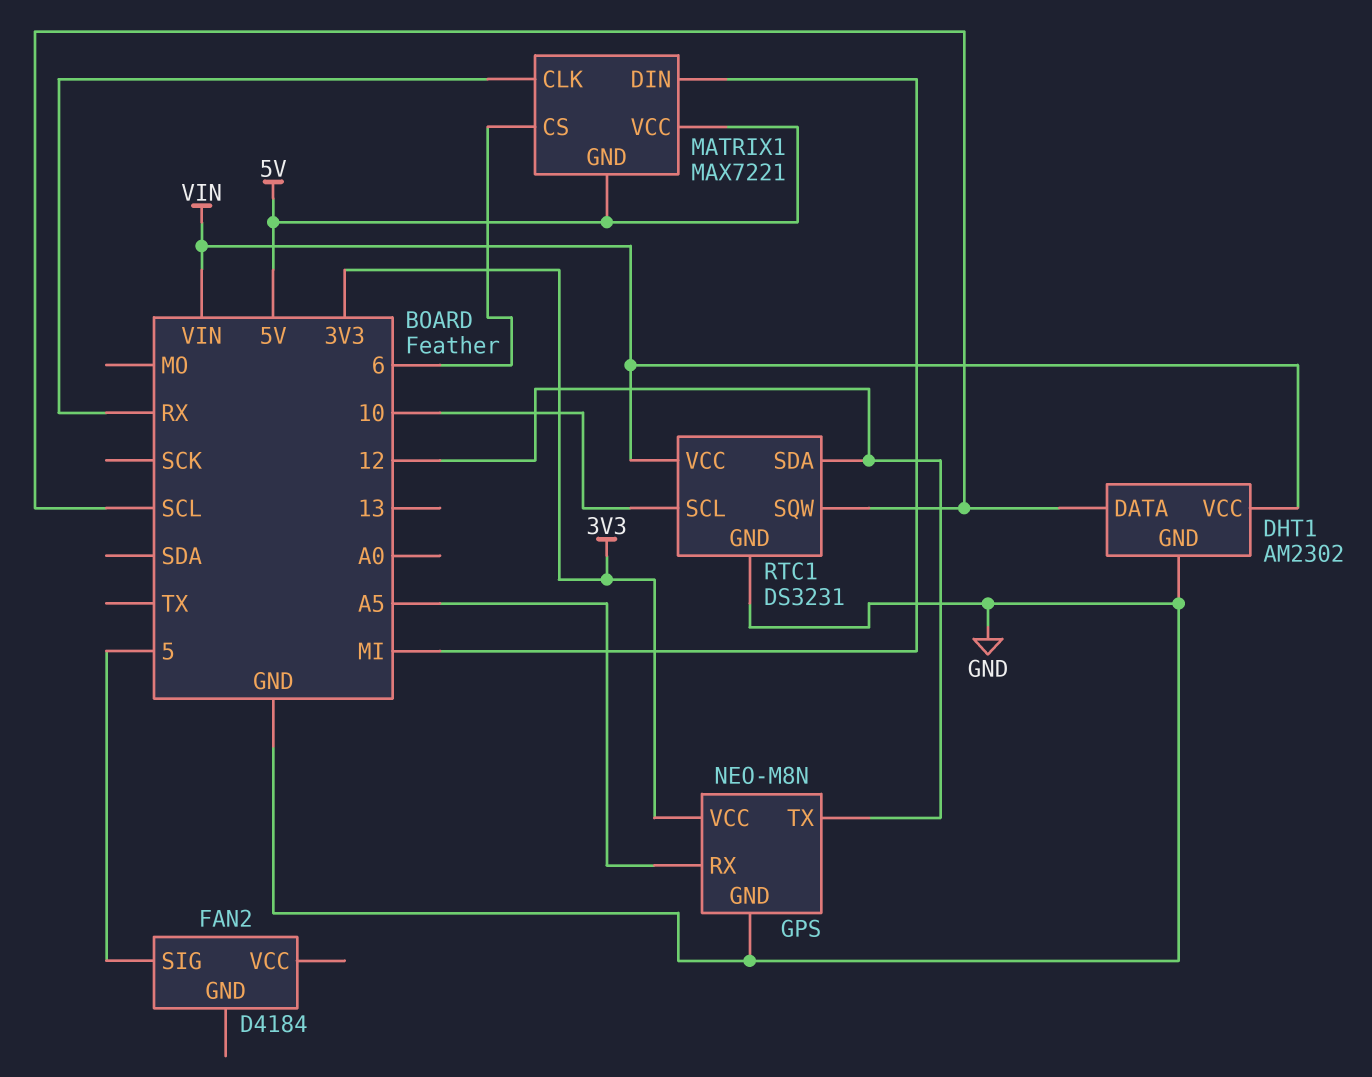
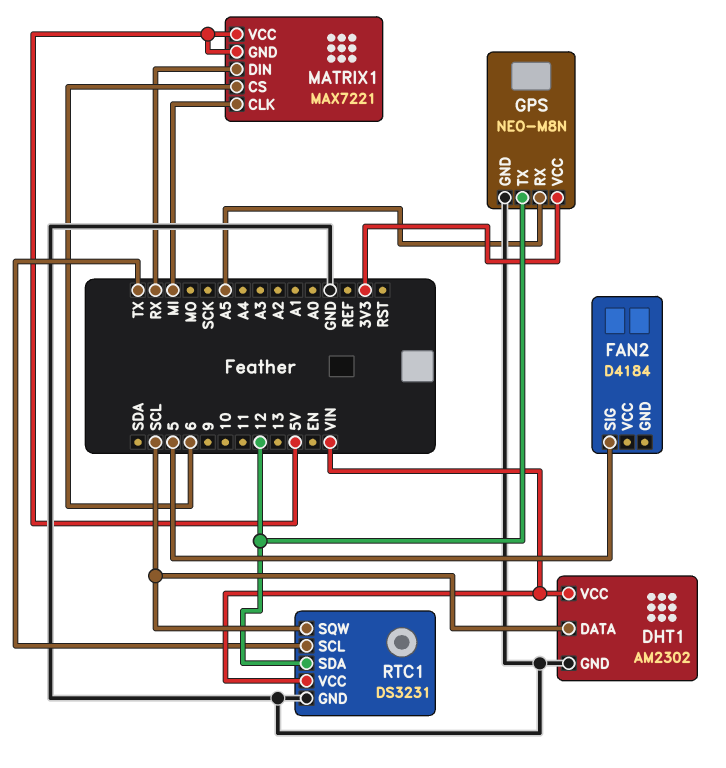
MATRIX1 pin CLK: RX -> MI
MATRIX1 pin DIN: MI -> RX
RTC1 pin SCL: 10 -> TX

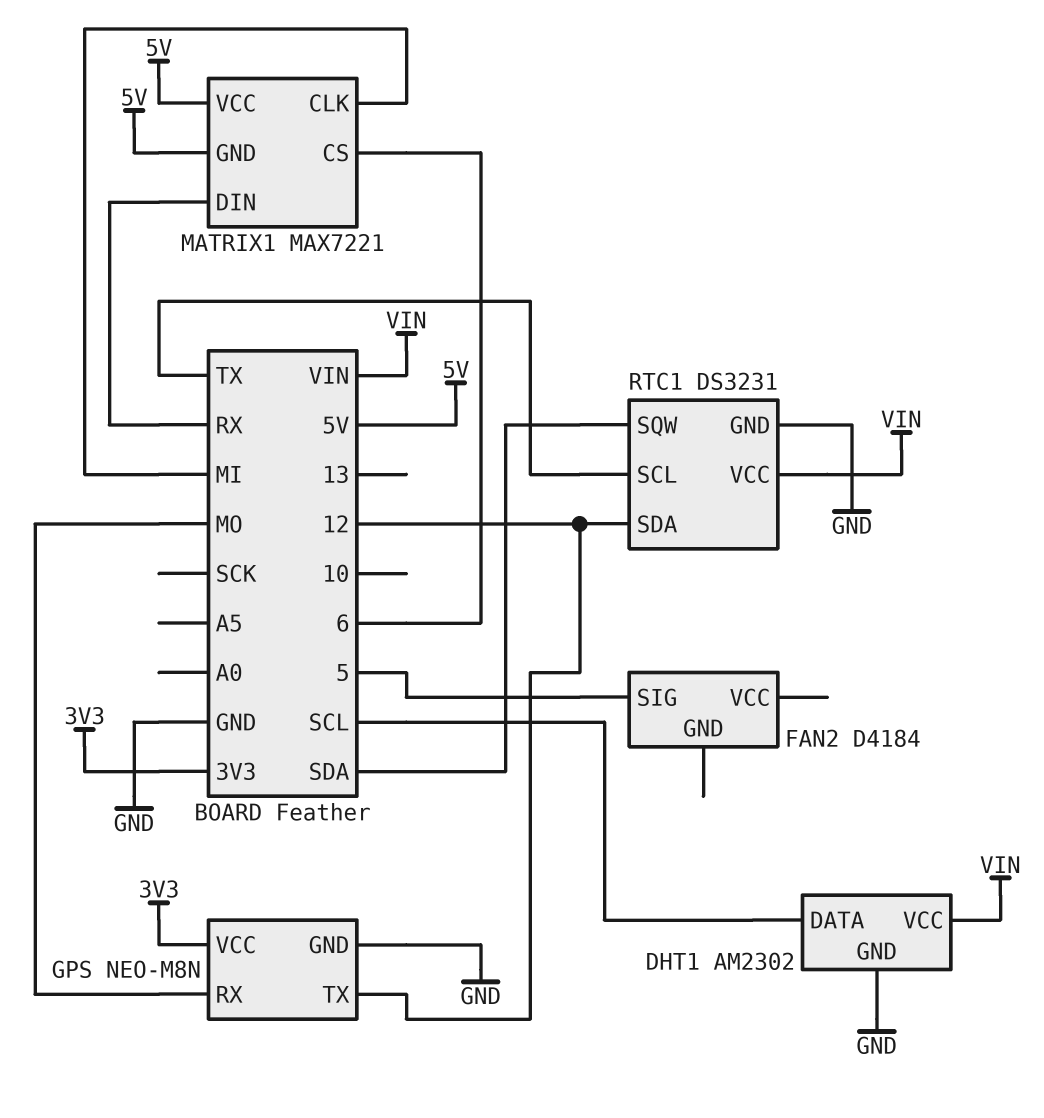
GPS pin RX: A5 -> MO
RTC1 pin SQW: SCL -> SDA

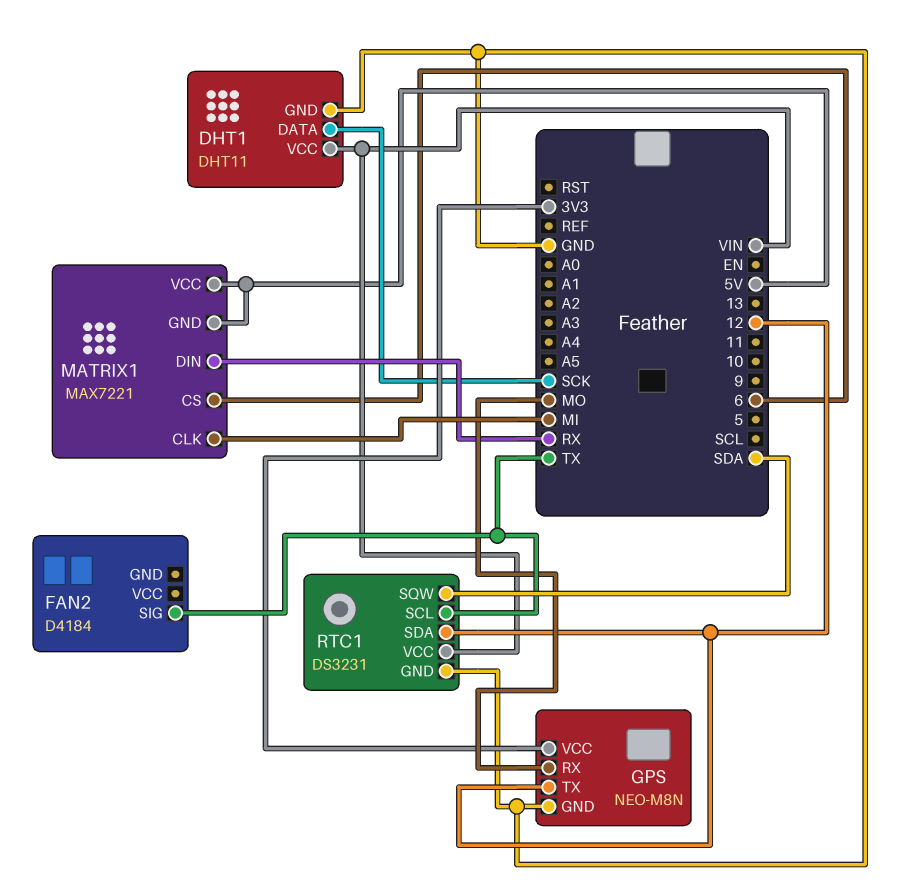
DHT1: AM2302 -> DHT11
DHT1 pin DATA: SCL -> SCK
FAN2 pin SIG: 5 -> TX

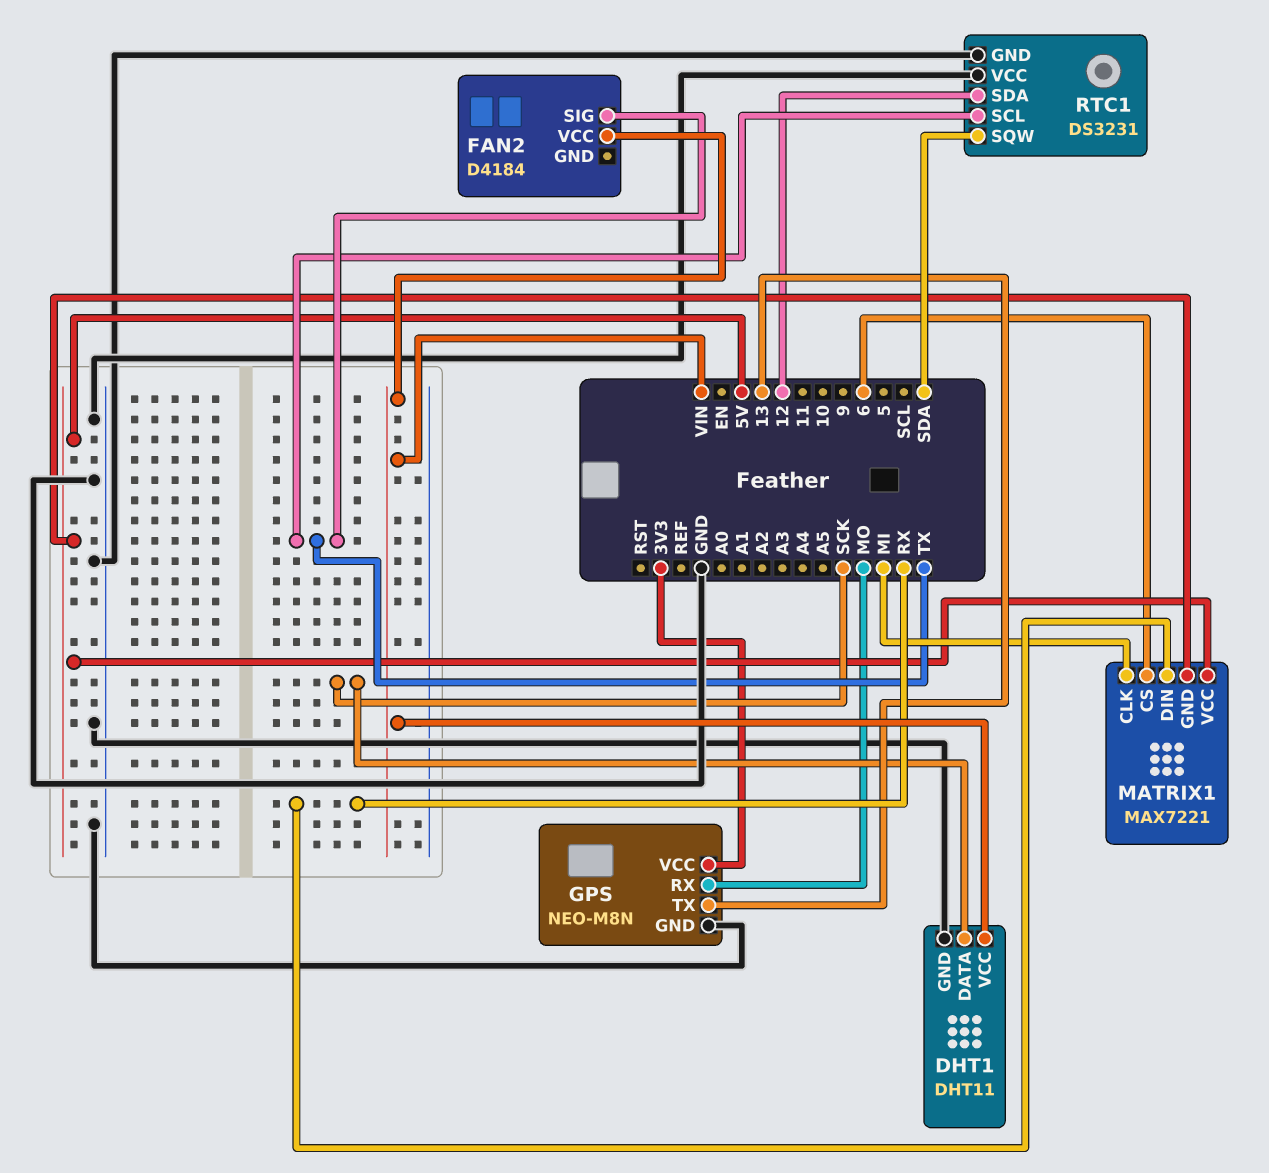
FAN2 pin VCC: none -> VIN
GPS pin TX: 12 -> 13
RTC1 pin VCC: VIN -> GND

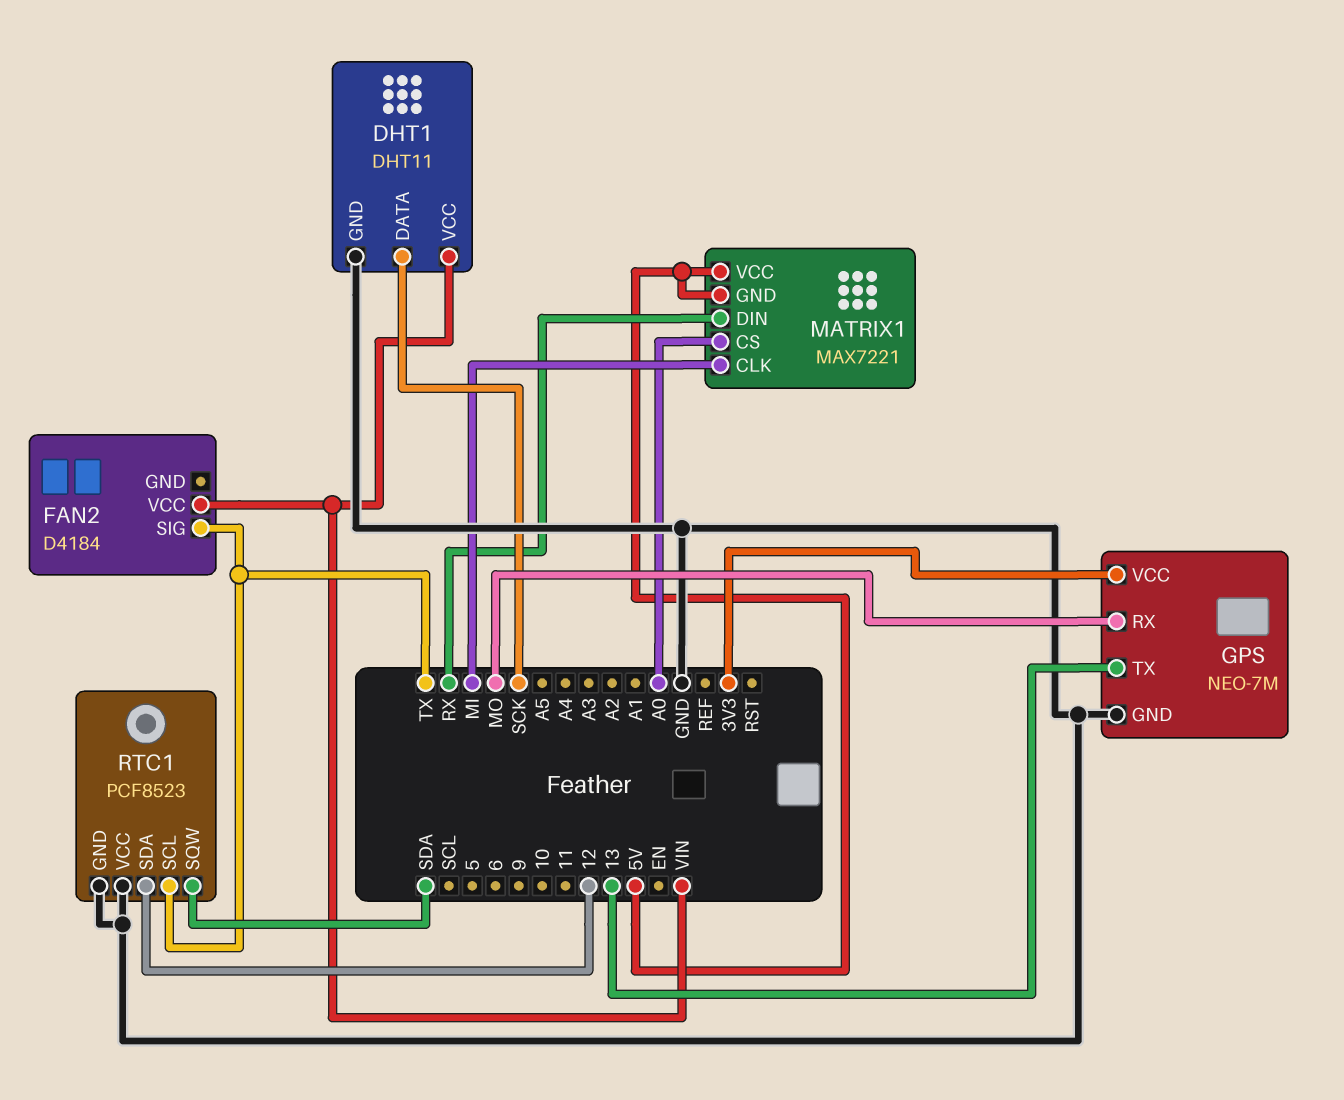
GPS: NEO-M8N -> NEO-7M
MATRIX1 pin CS: 6 -> A0
RTC1: DS3231 -> PCF8523

